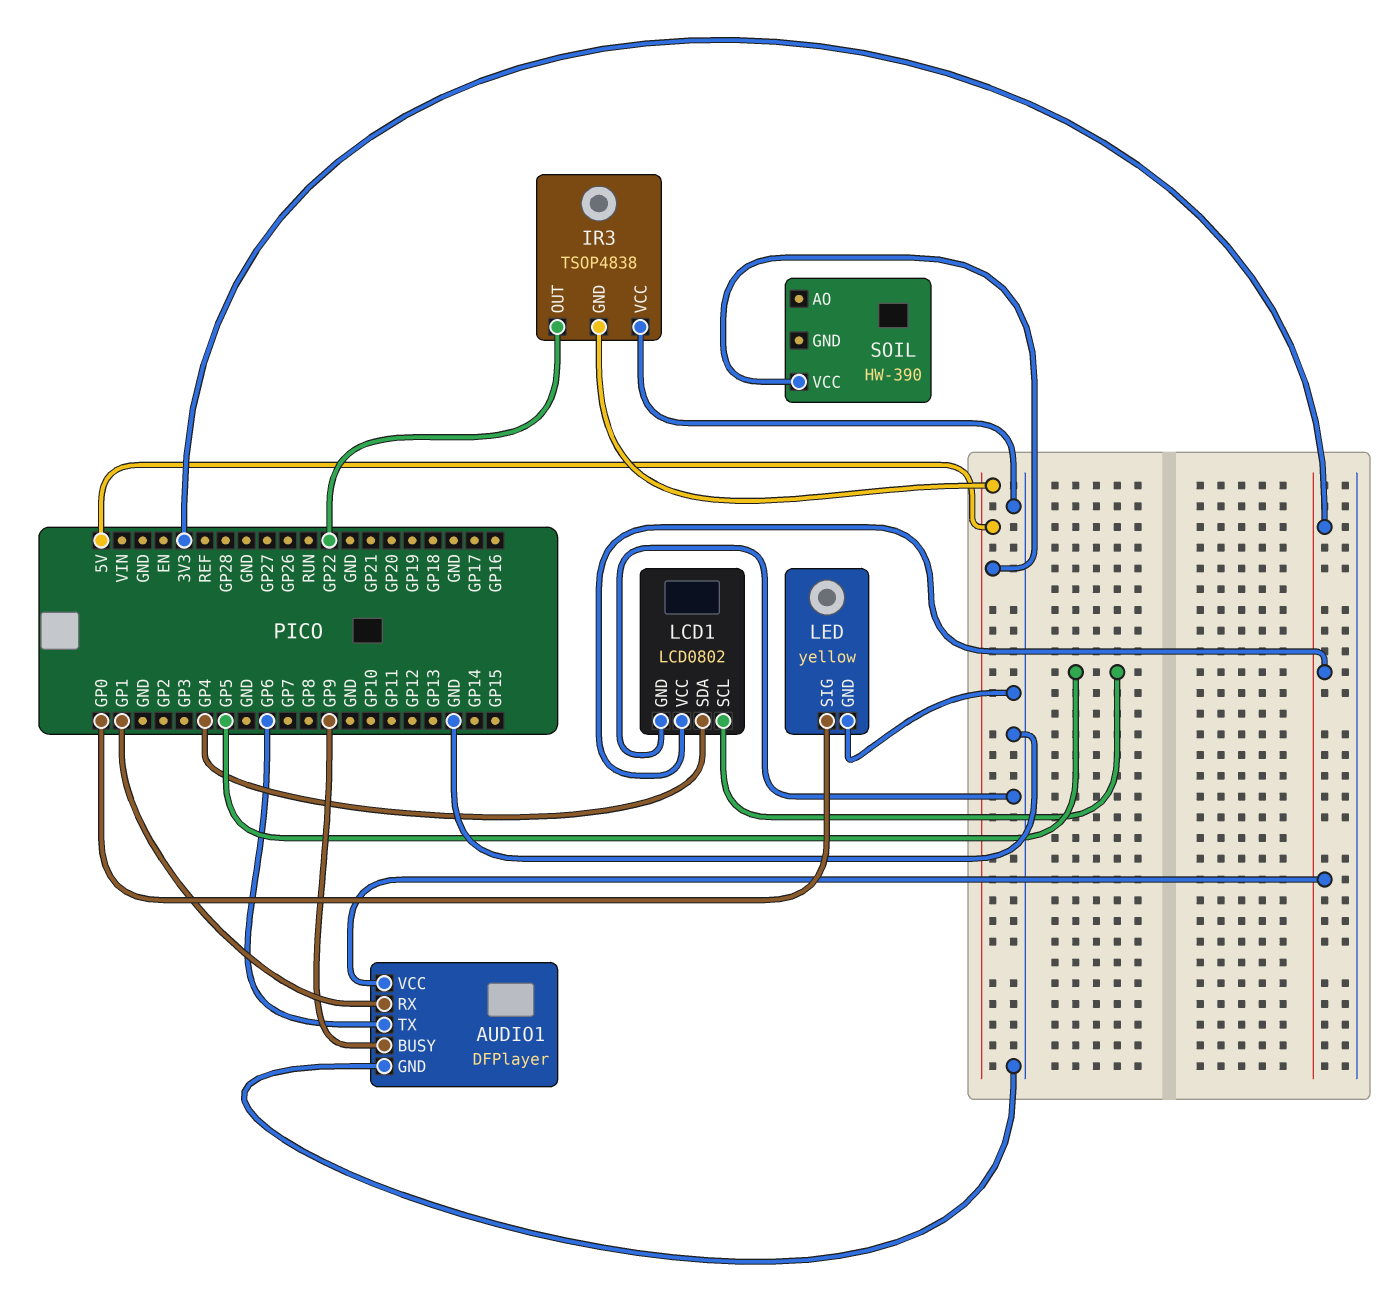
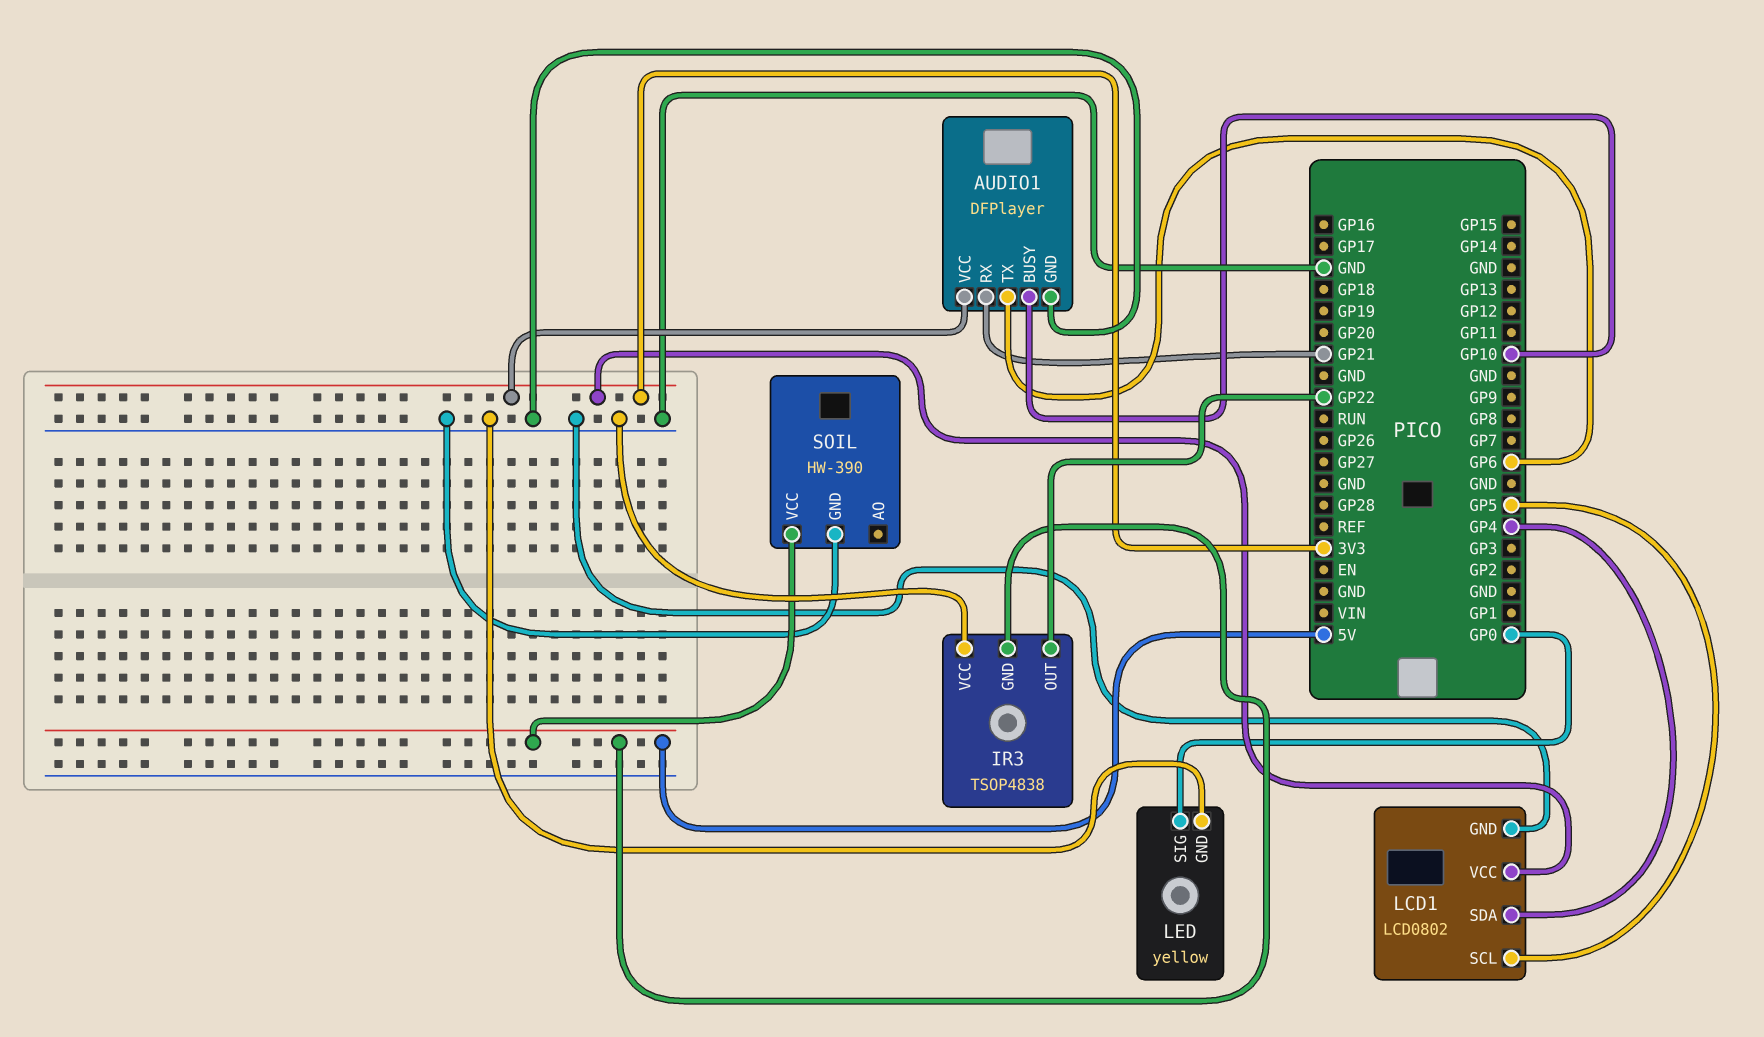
AUDIO1 pin BUSY: GP9 -> GP10
AUDIO1 pin RX: GP1 -> GP21
SOIL pin GND: none -> GND

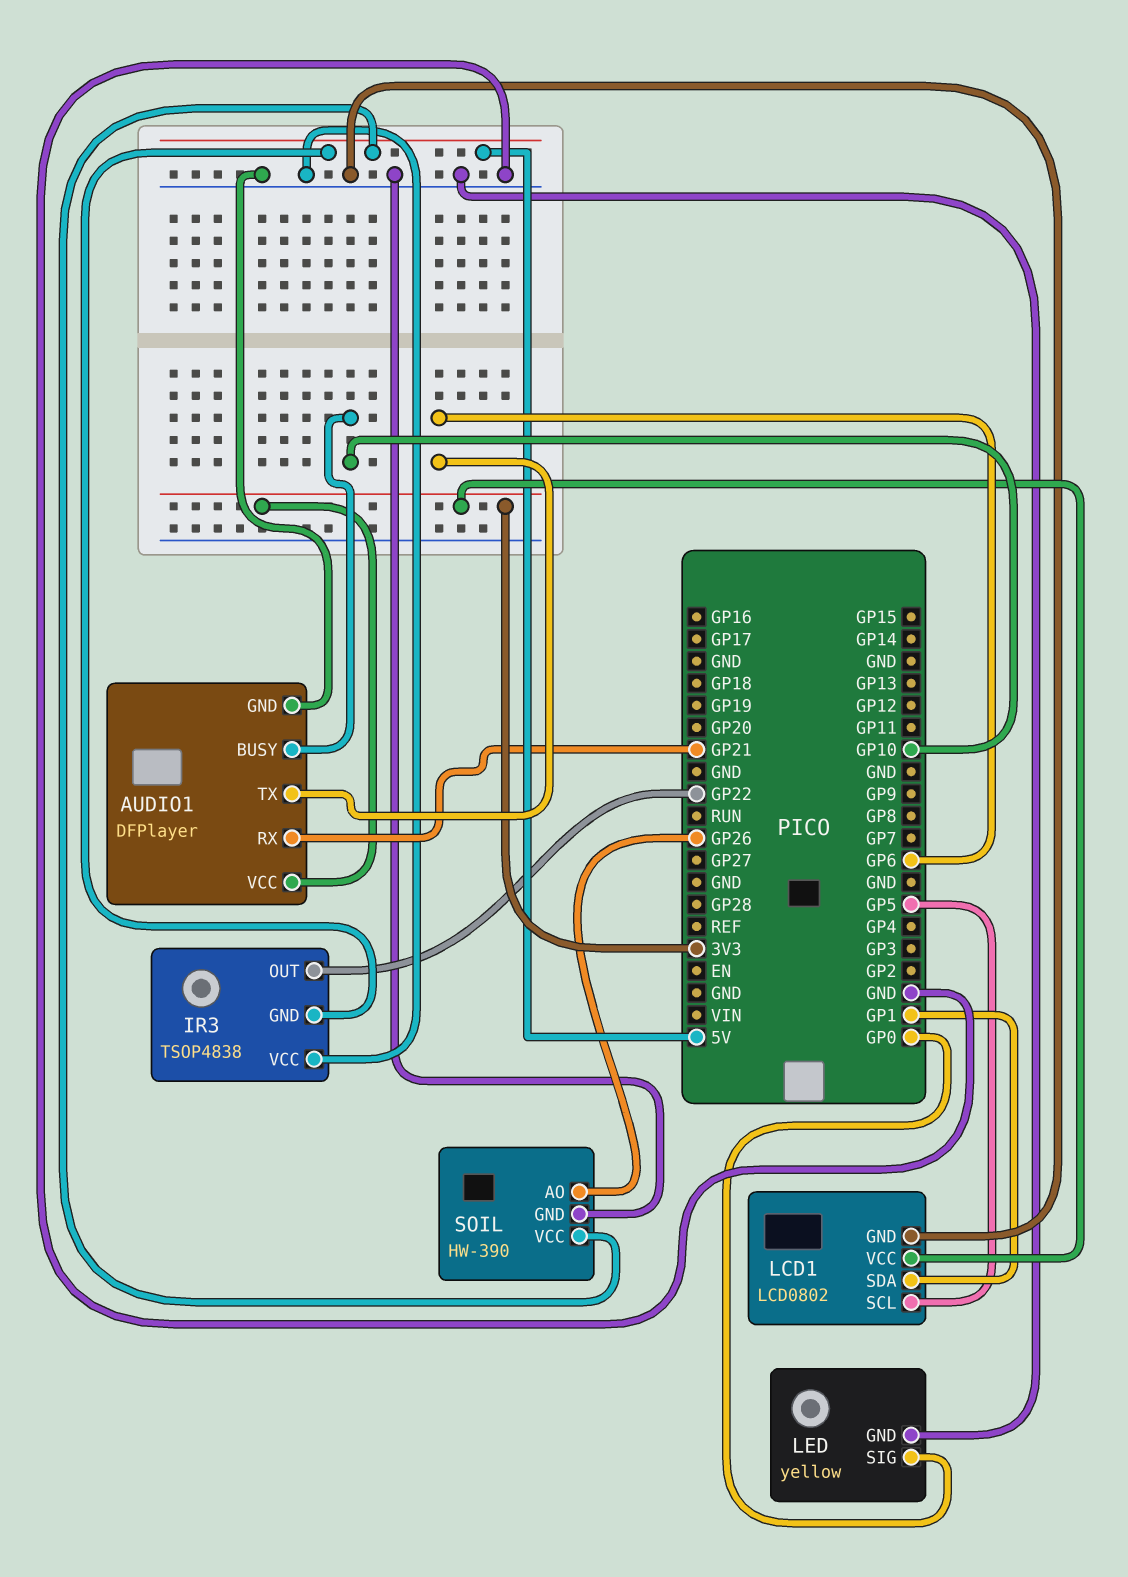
LCD1 pin SDA: GP4 -> GP1
SOIL pin AO: none -> GP26

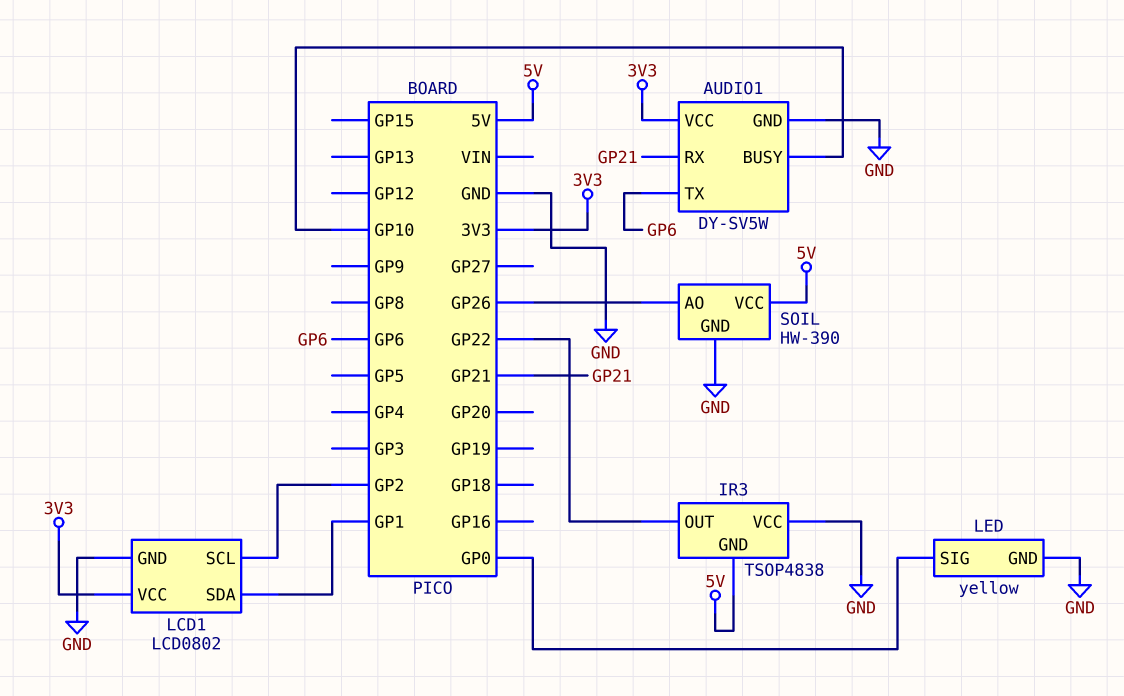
AUDIO1: DFPlayer -> DY-SV5W
LCD1 pin SCL: GP5 -> GP2

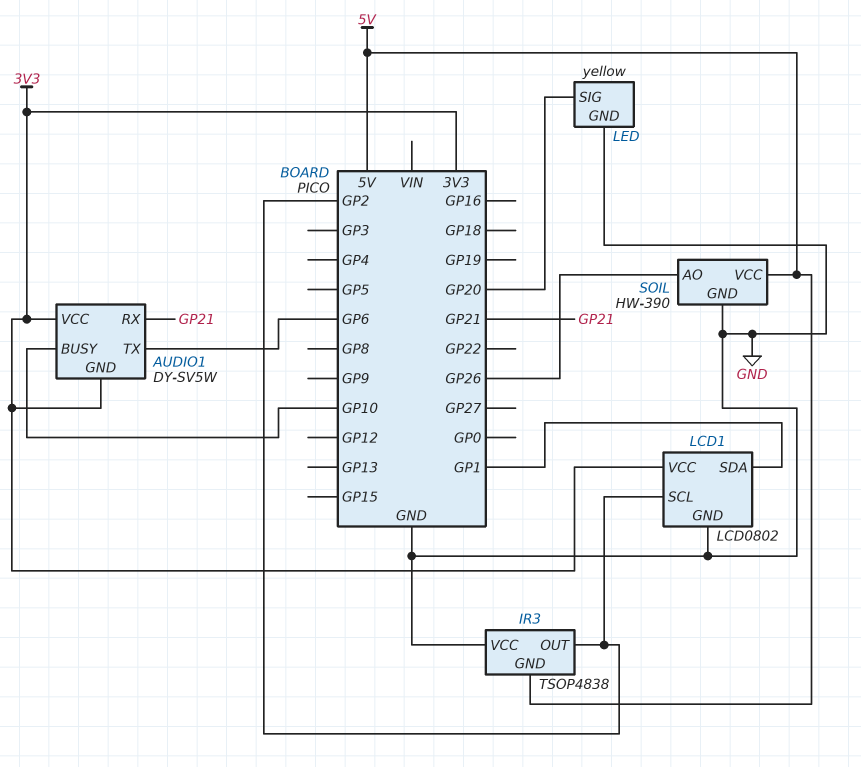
AUDIO1 pin GND: GND -> 3V3
IR3 pin OUT: GP22 -> GP2
LED pin SIG: GP0 -> GP20

